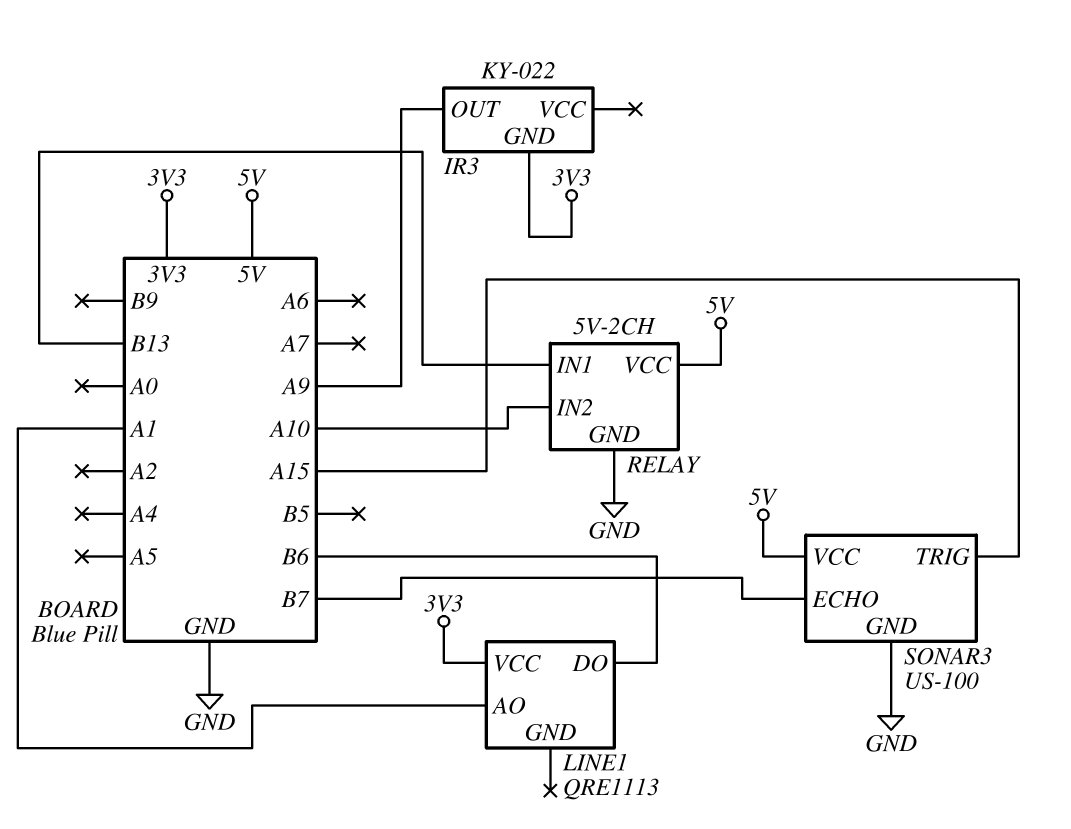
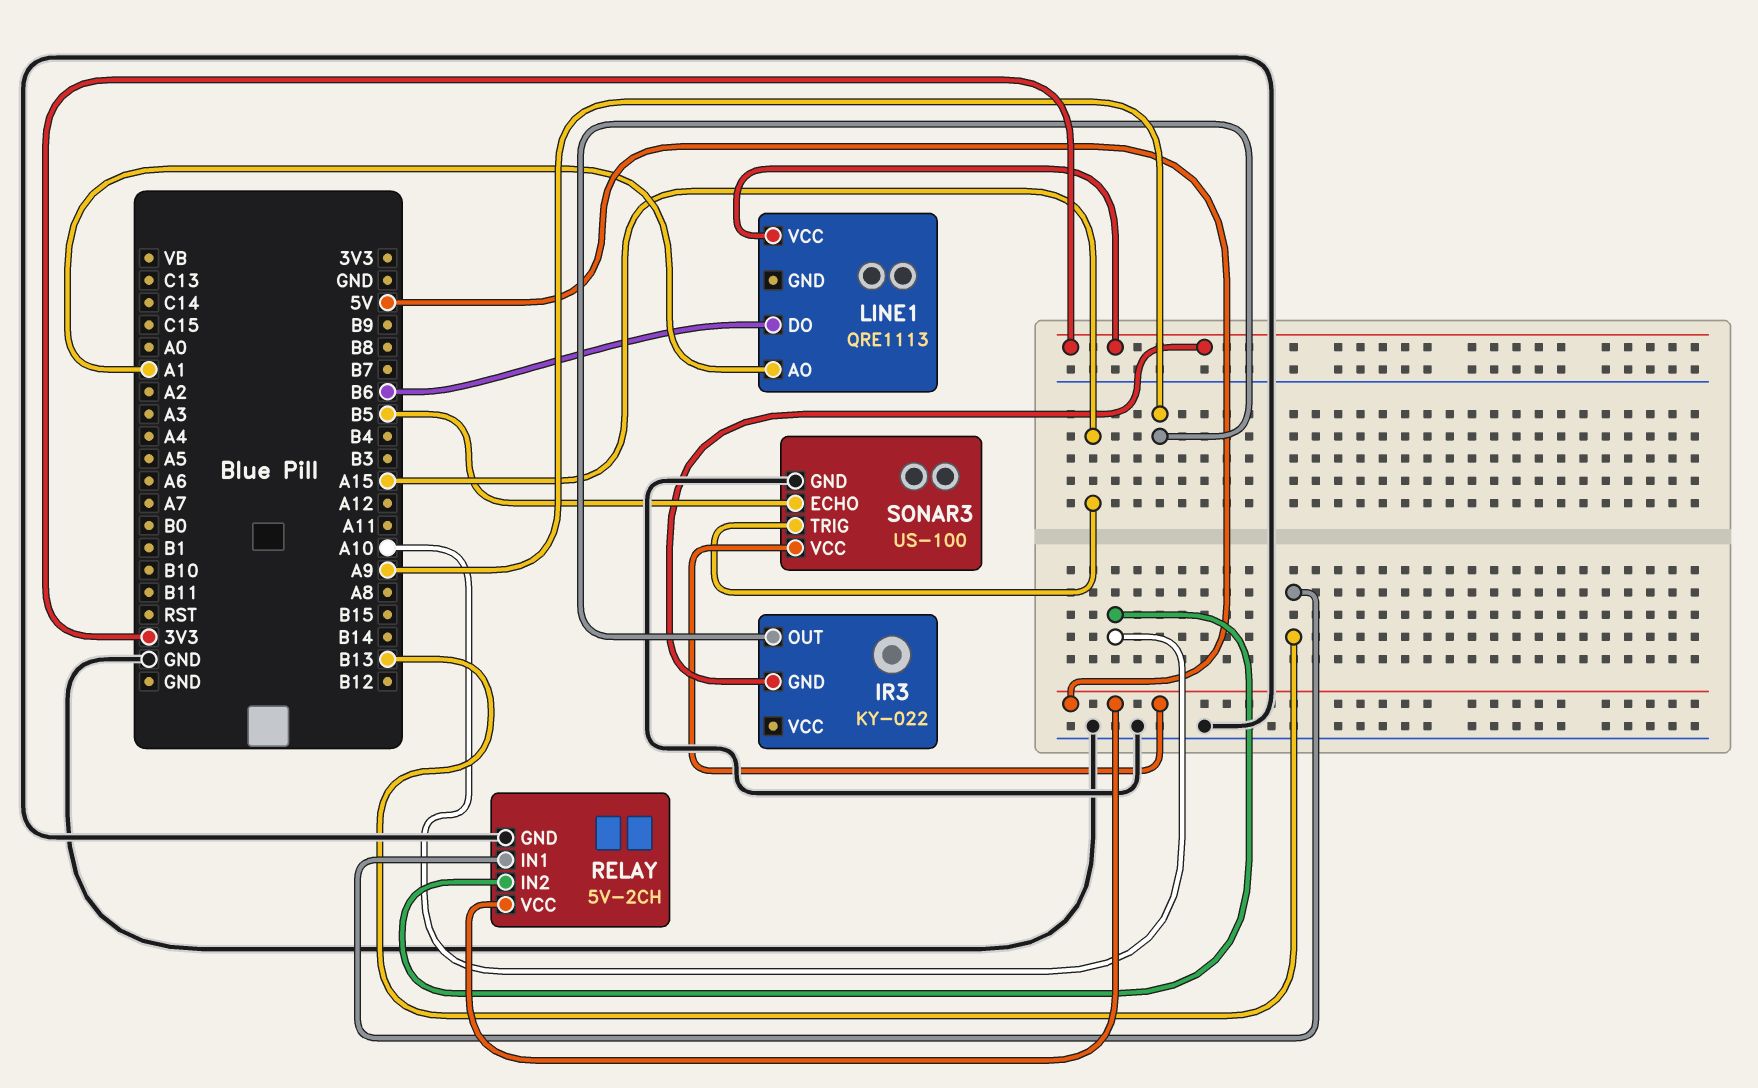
SONAR3 pin ECHO: B7 -> B5

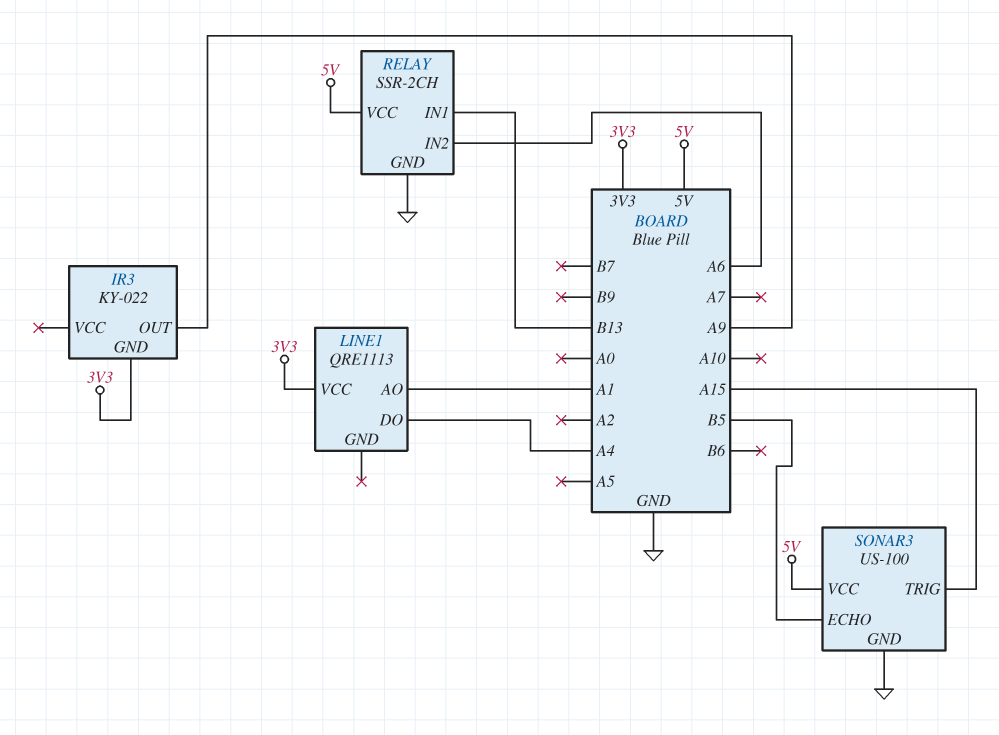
LINE1 pin DO: B6 -> A4
RELAY: 5V-2CH -> SSR-2CH
RELAY pin IN2: A10 -> A6

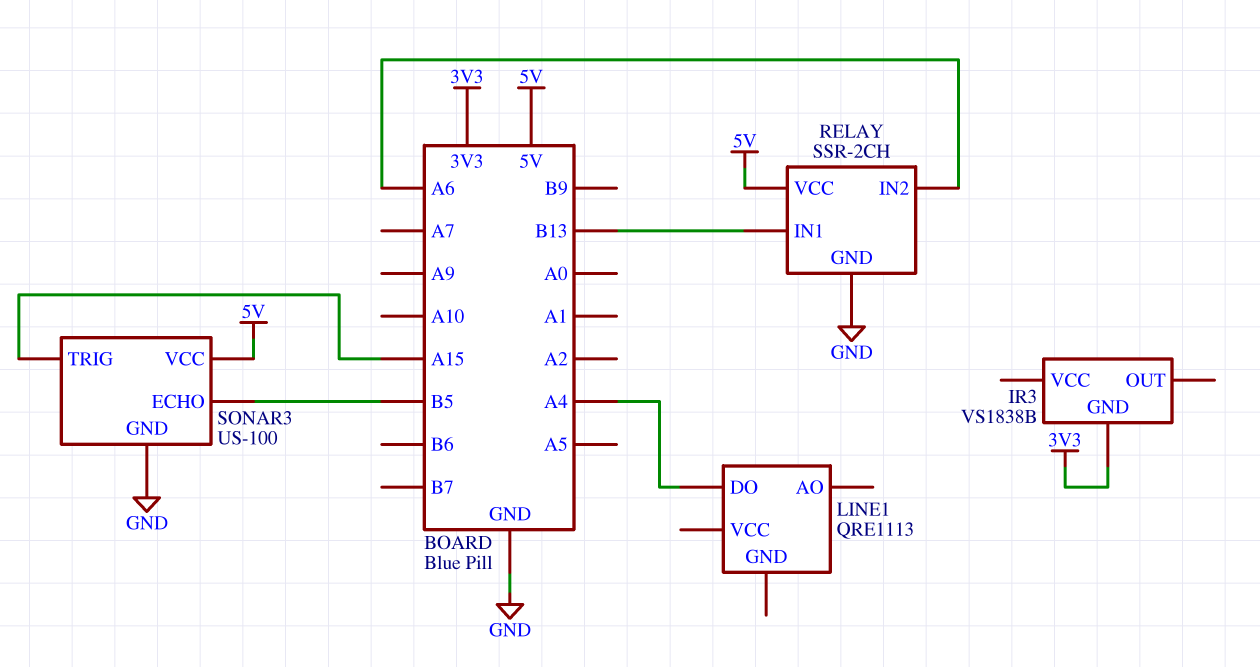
IR3: KY-022 -> VS1838B
IR3 pin OUT: A9 -> none
LINE1 pin AO: A1 -> none
LINE1 pin VCC: 3V3 -> none

